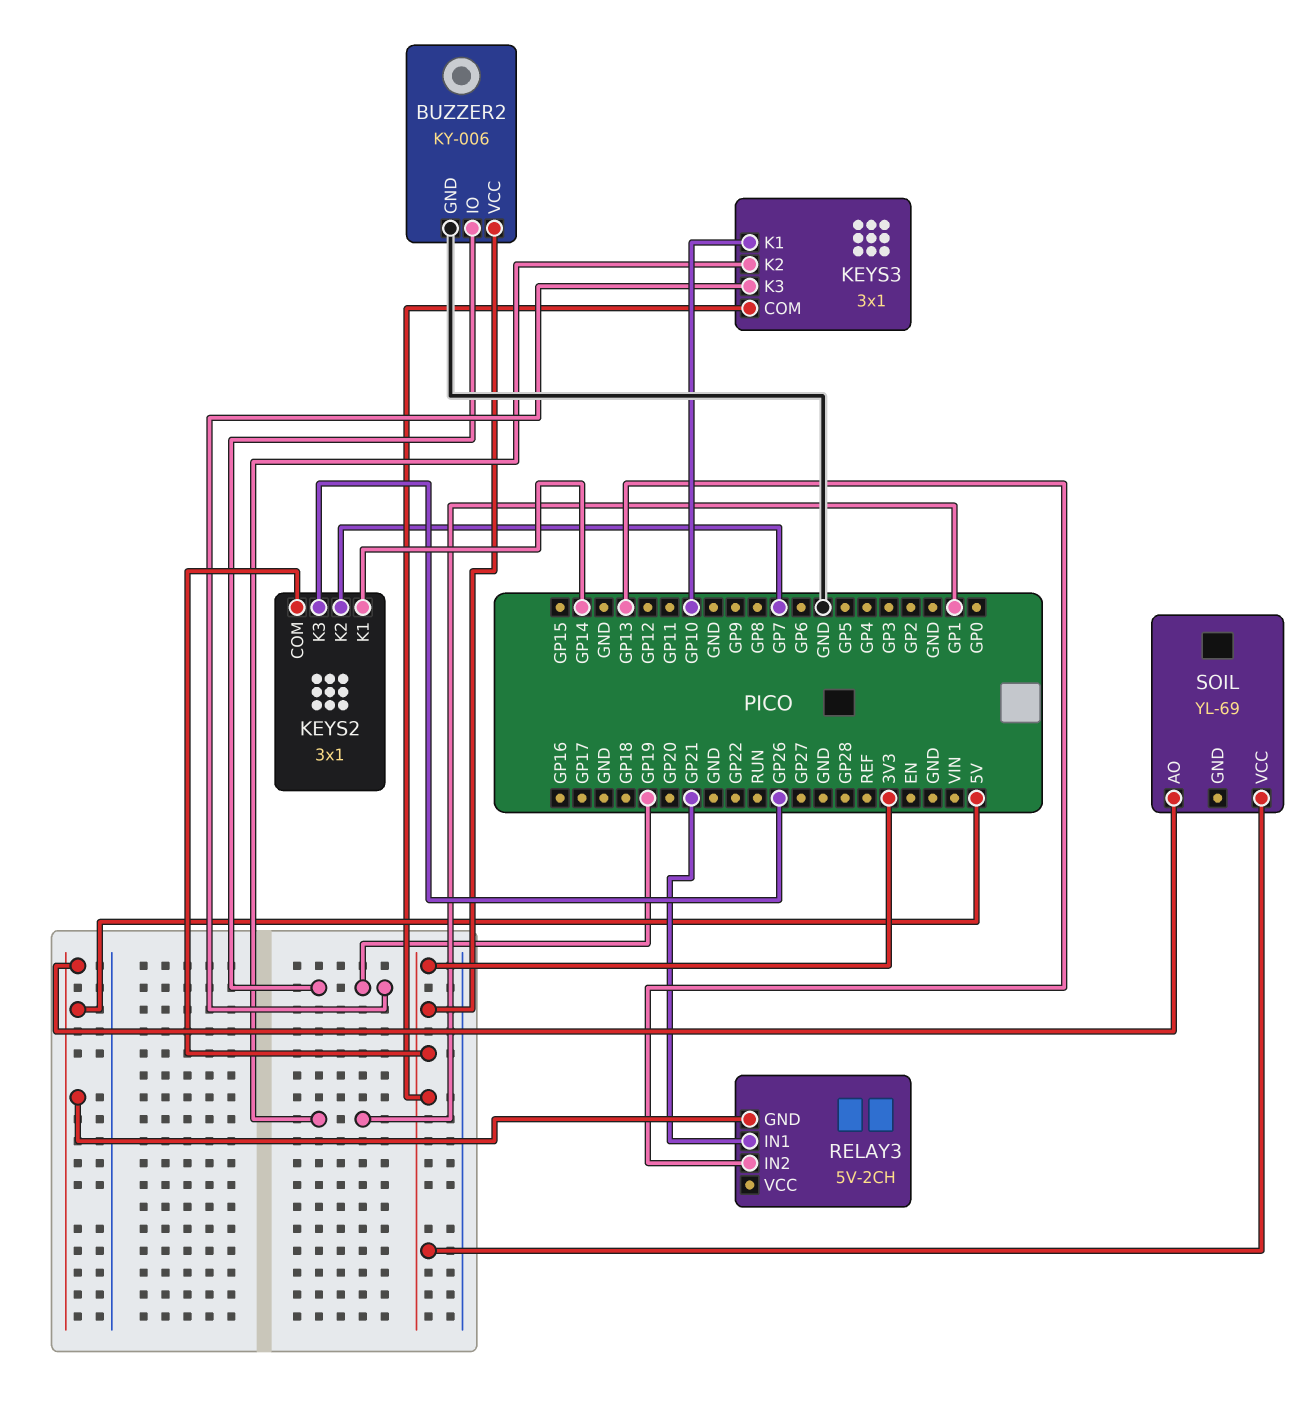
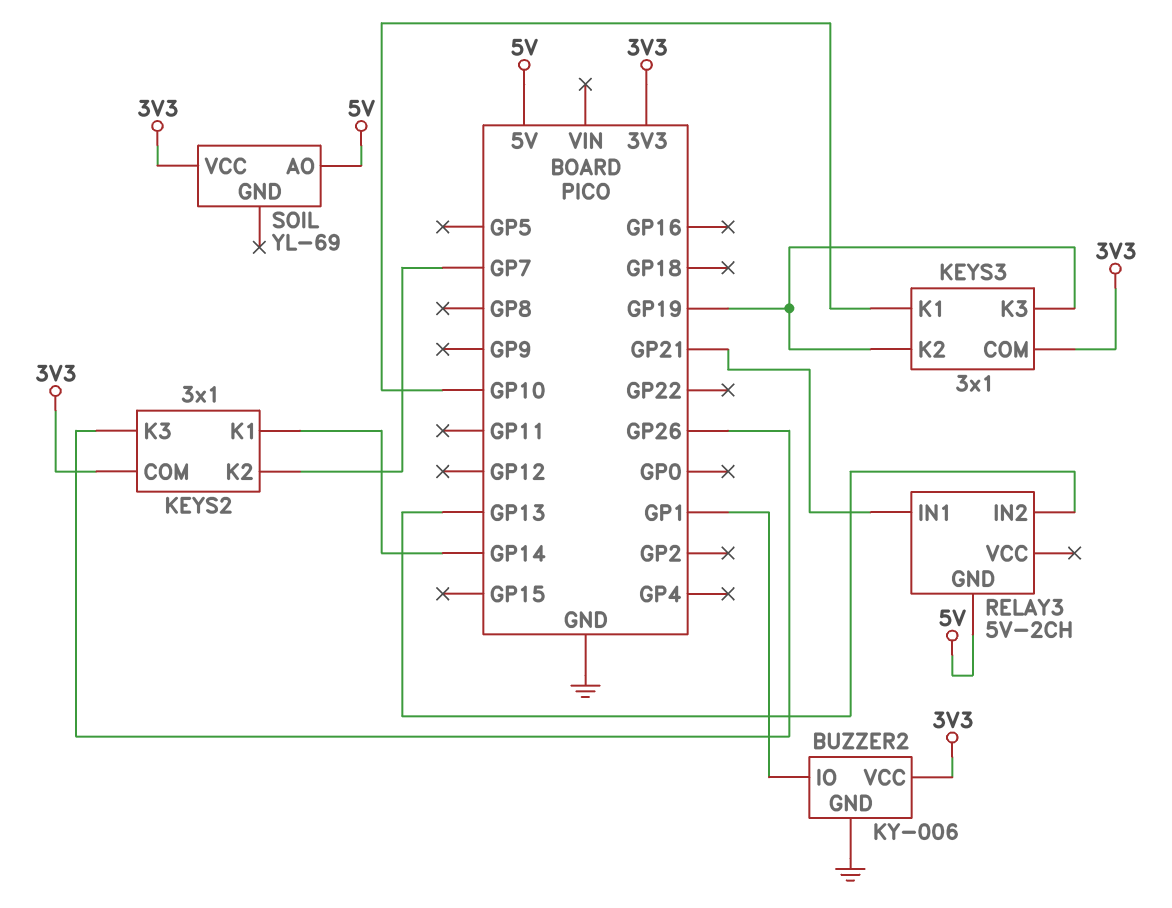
BUZZER2 pin IO: GP19 -> GP1
KEYS3 pin K2: GP1 -> GP19

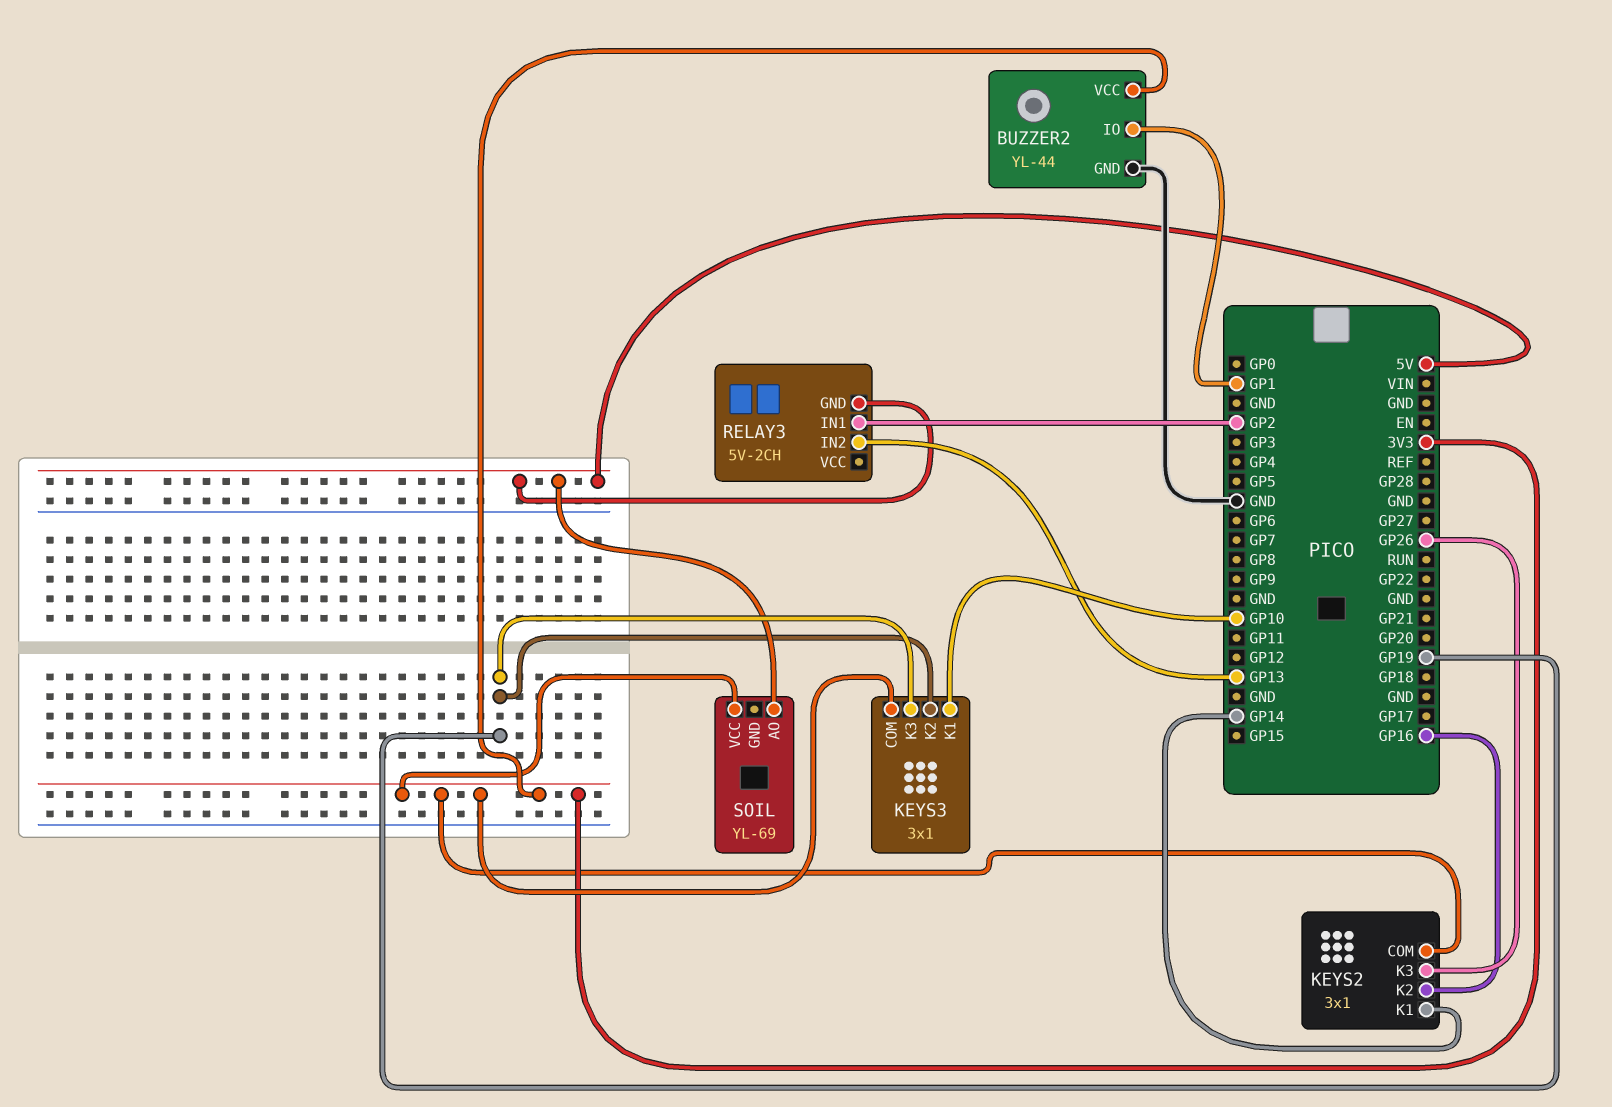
BUZZER2: KY-006 -> YL-44
KEYS2 pin K2: GP7 -> GP16
RELAY3 pin IN1: GP21 -> GP2

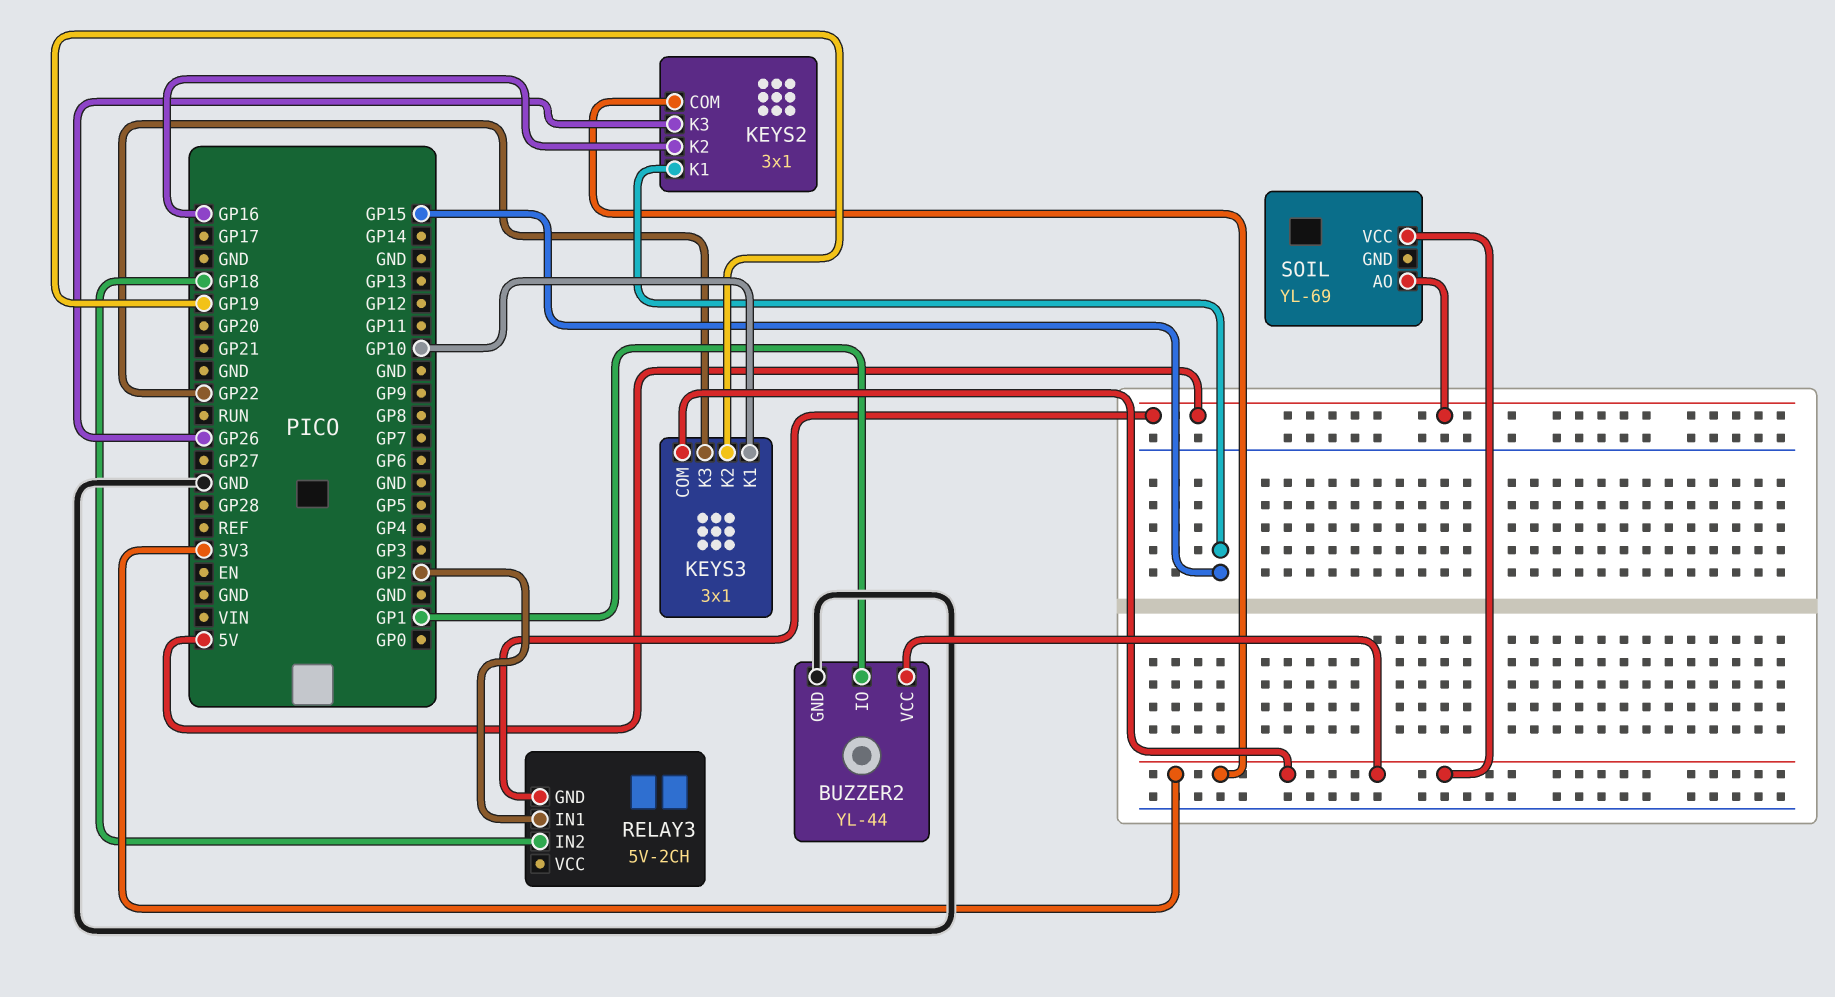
KEYS2 pin K1: GP14 -> GP15
KEYS3 pin K3: GP19 -> GP22
RELAY3 pin IN2: GP13 -> GP18

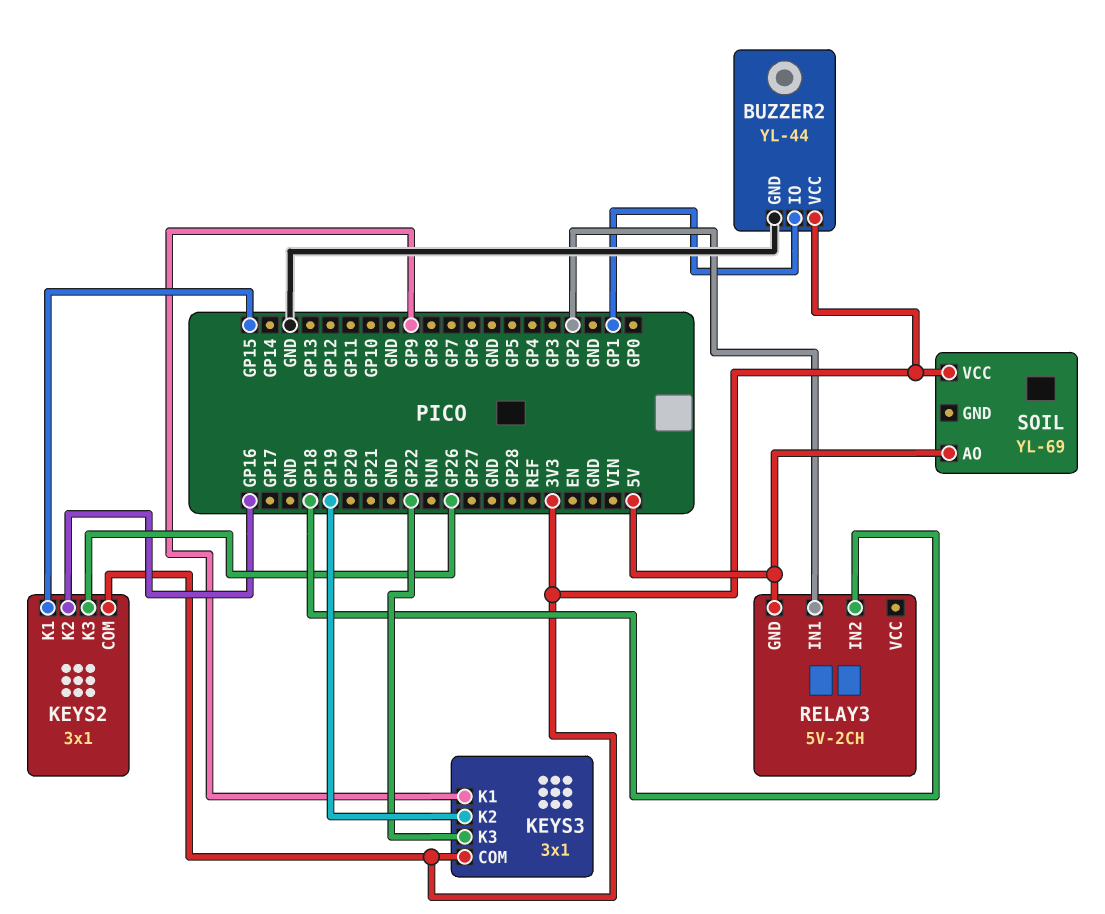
KEYS3 pin K1: GP10 -> GP9

